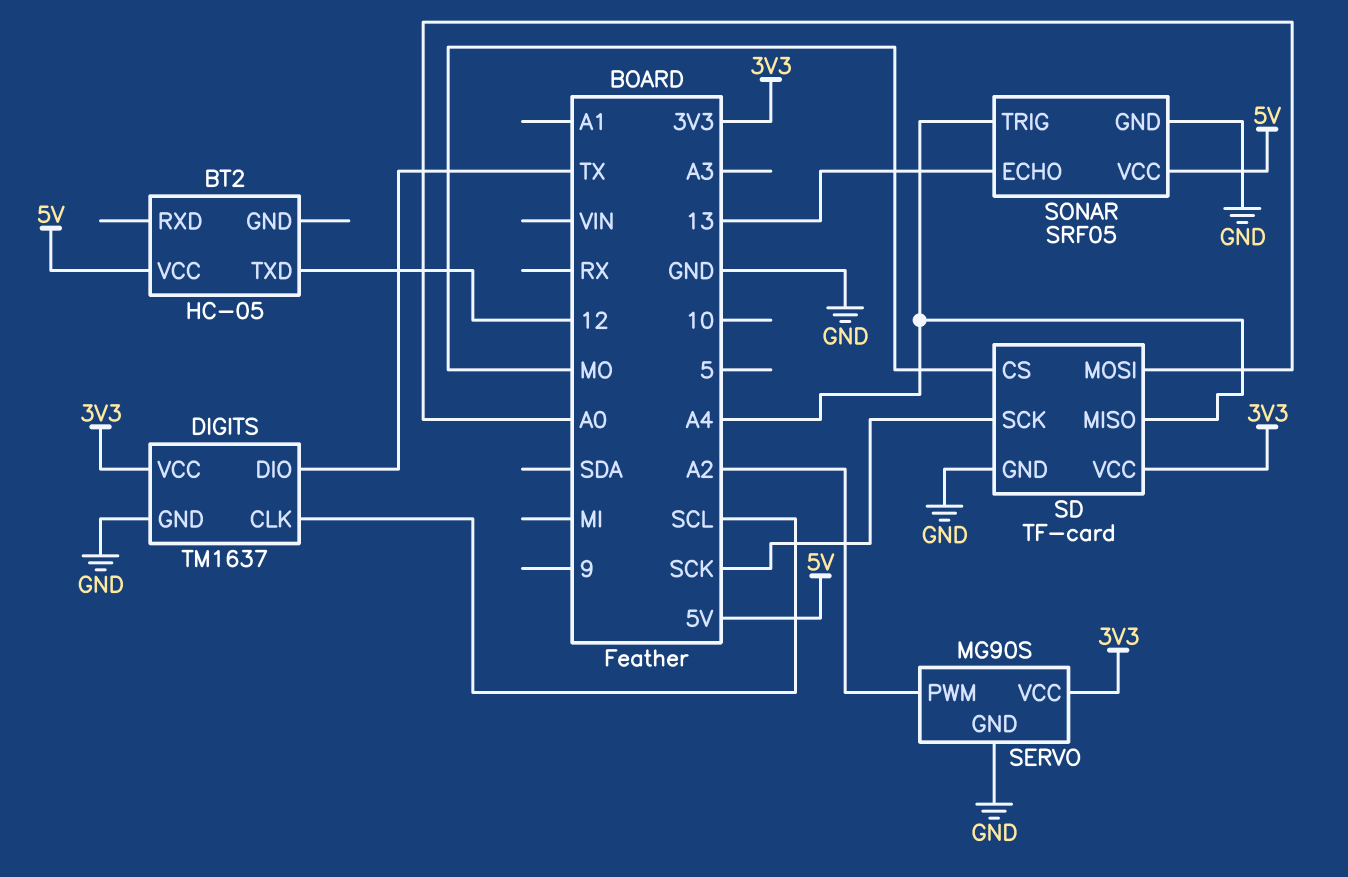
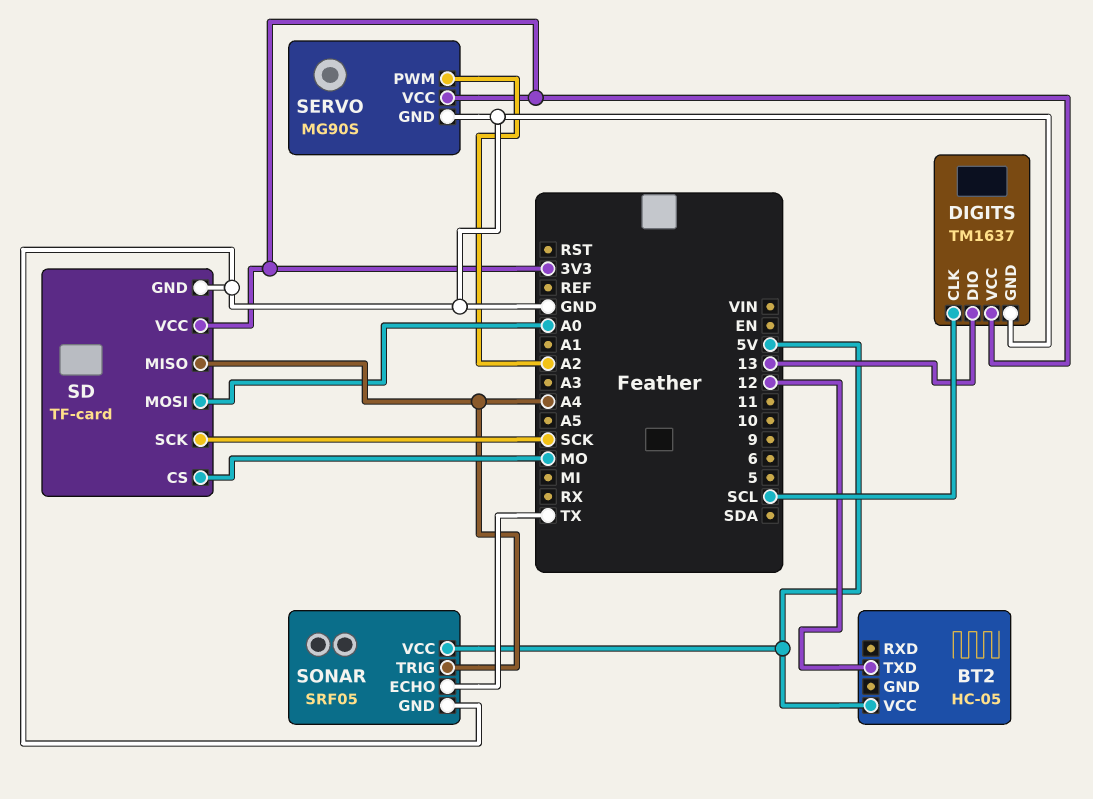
DIGITS pin DIO: TX -> 13
SONAR pin ECHO: 13 -> TX

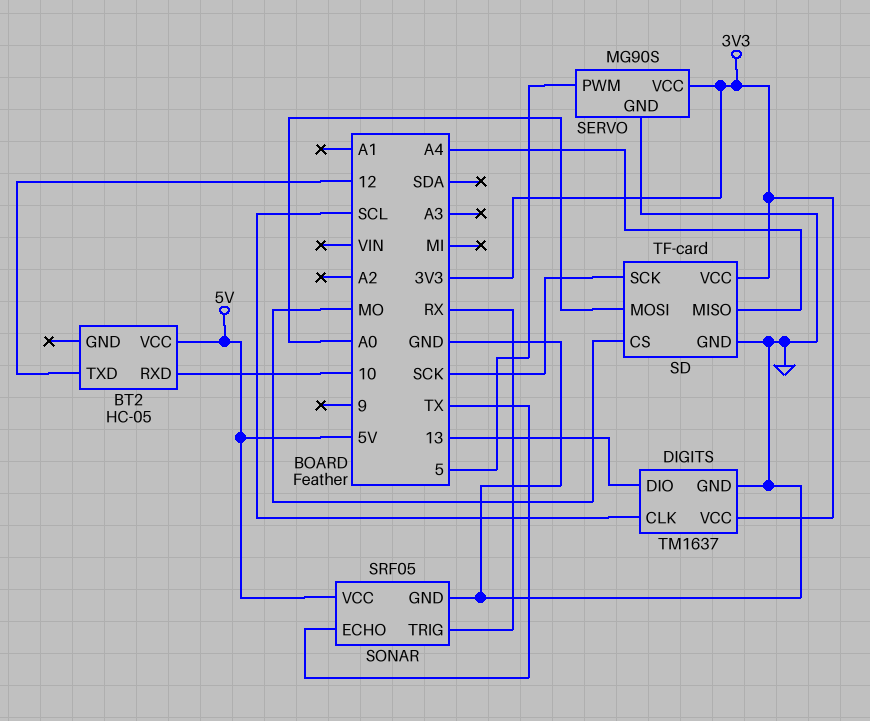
BT2 pin RXD: none -> 10
SERVO pin PWM: A2 -> 5
SONAR pin TRIG: A4 -> RX

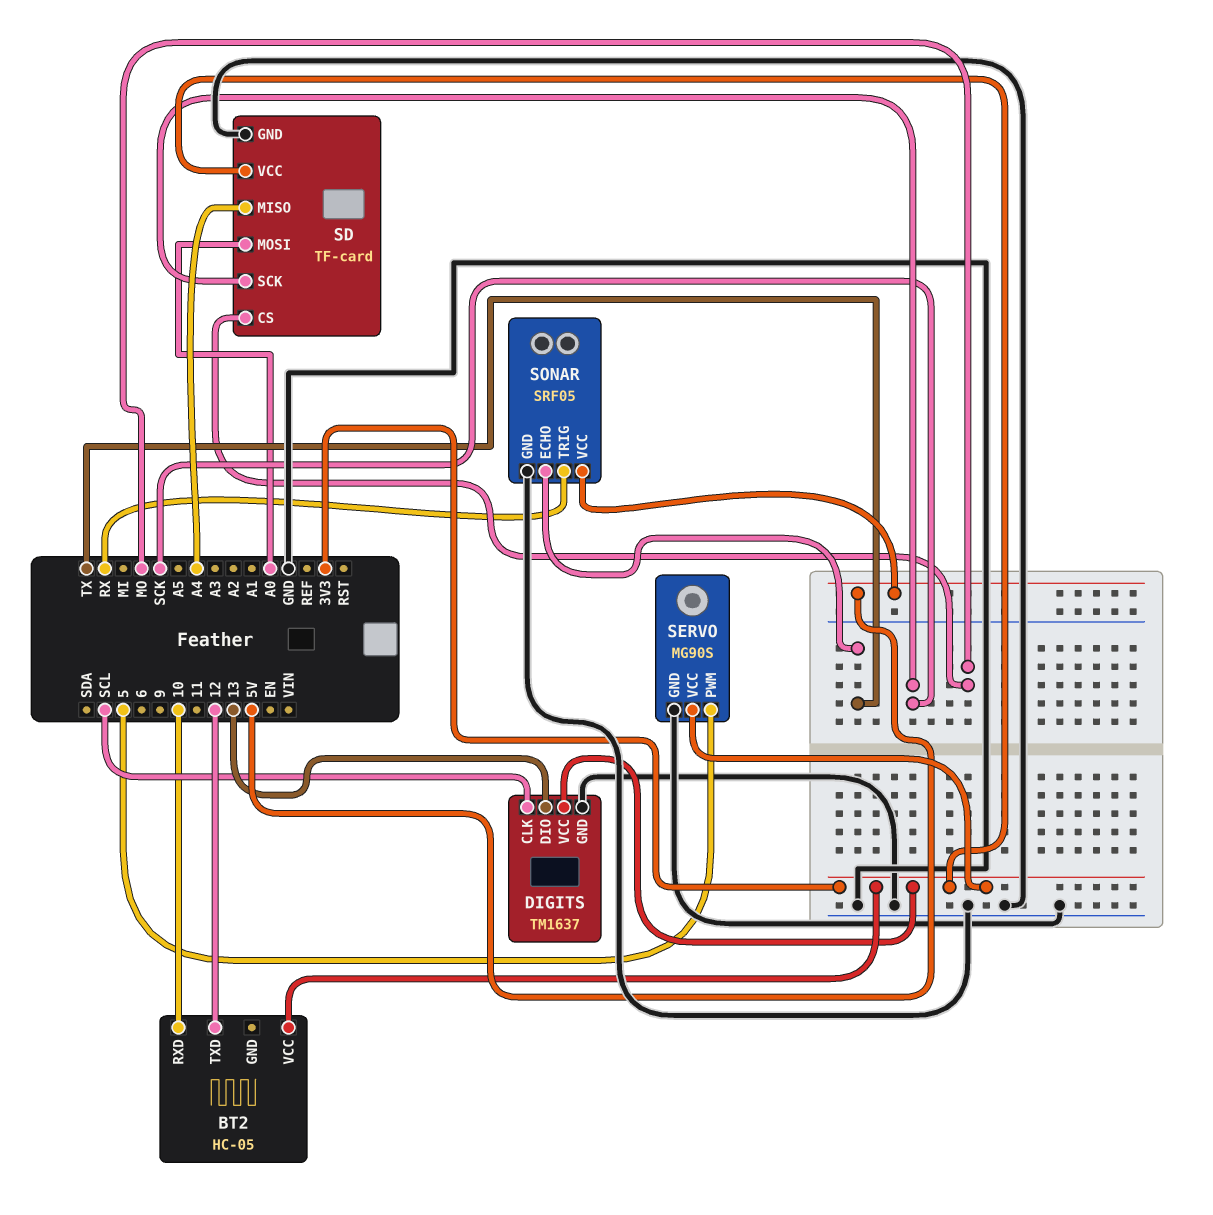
BT2 pin VCC: 5V -> 3V3

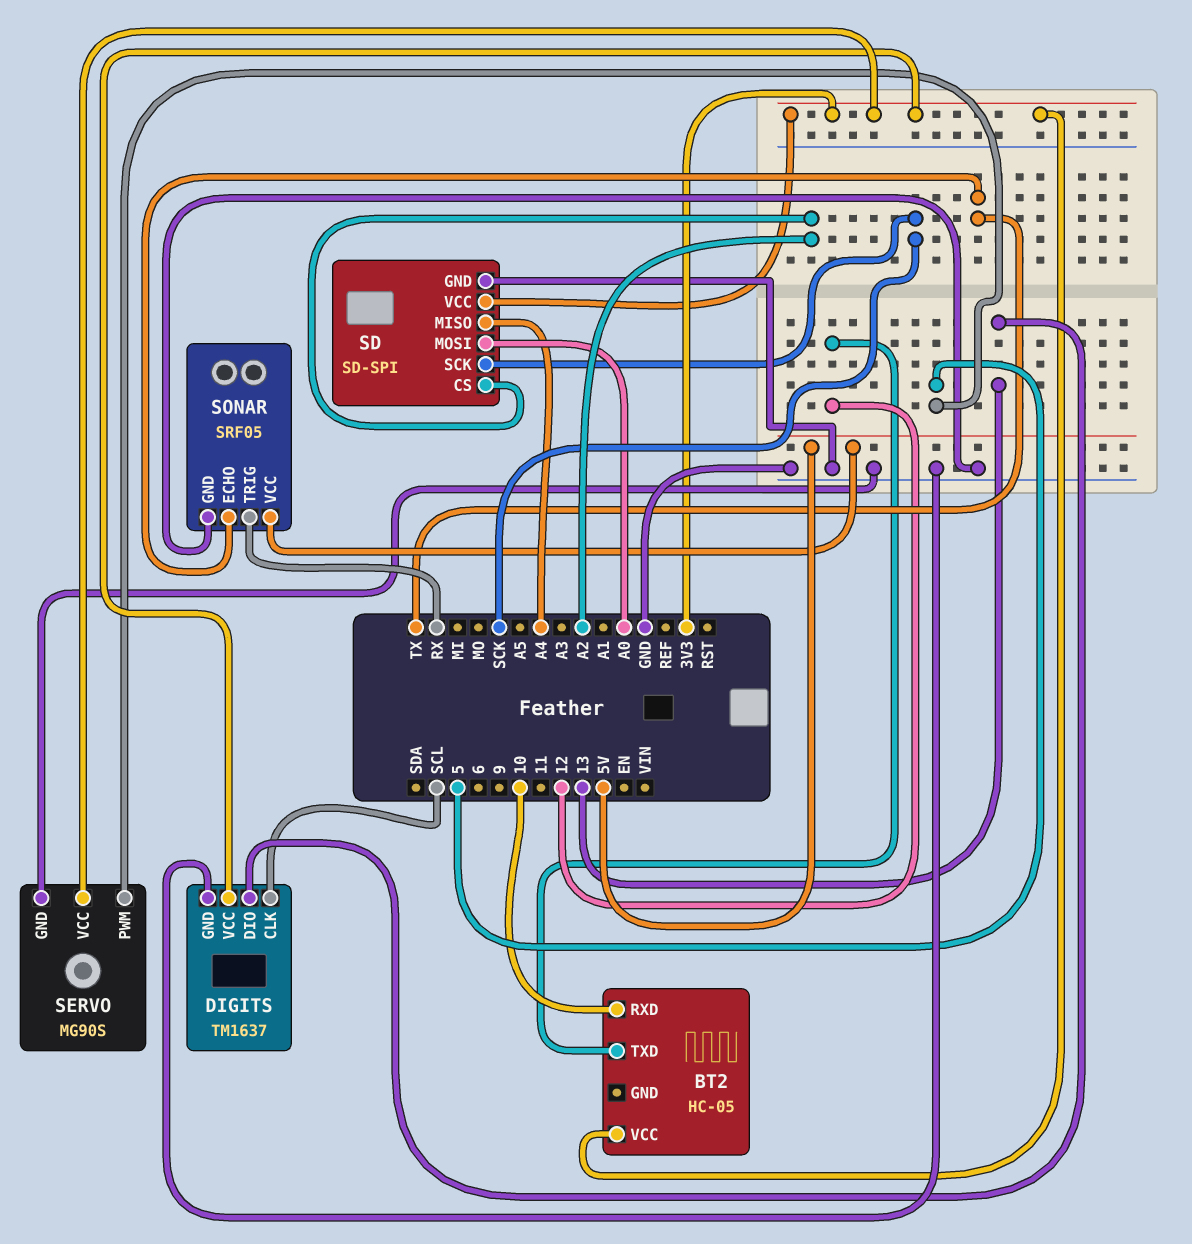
SD: TF-card -> SD-SPI
SD pin CS: MO -> A2

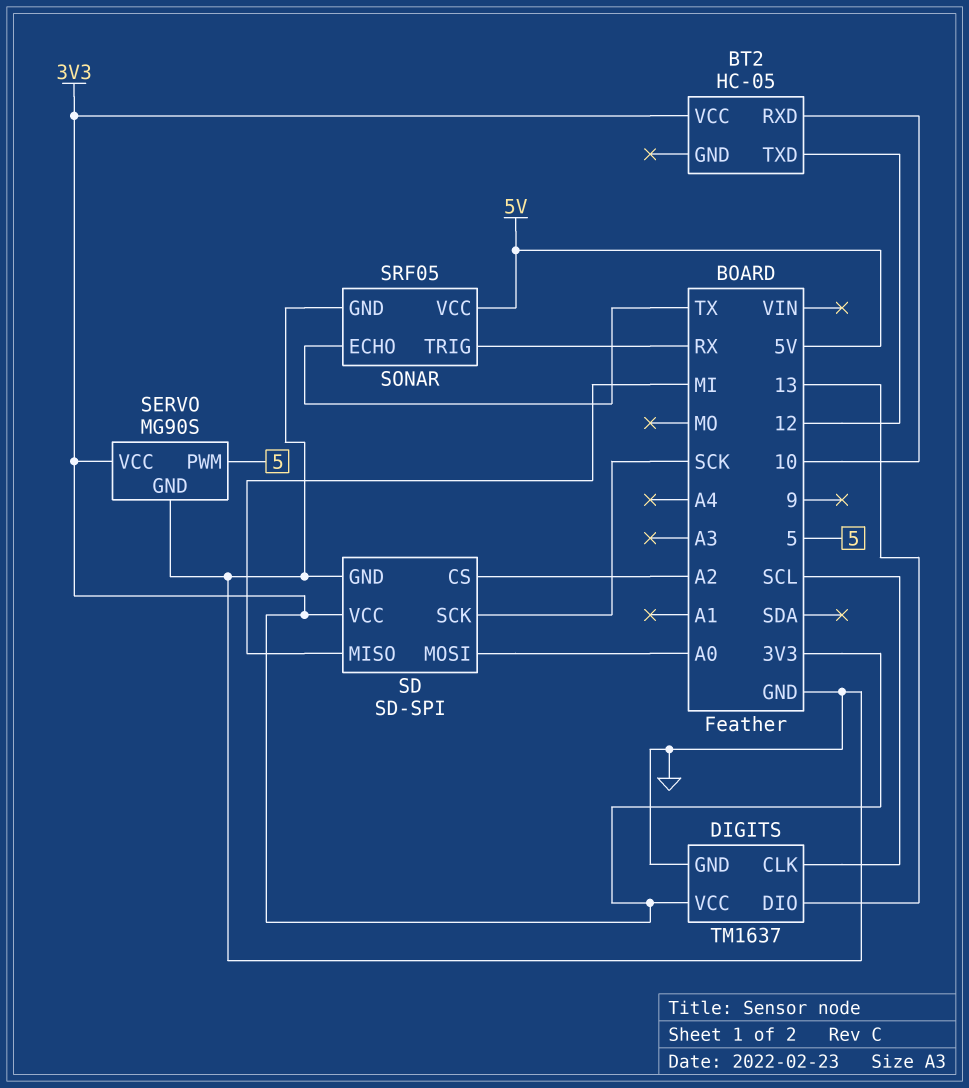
SD pin MISO: A4 -> MI

